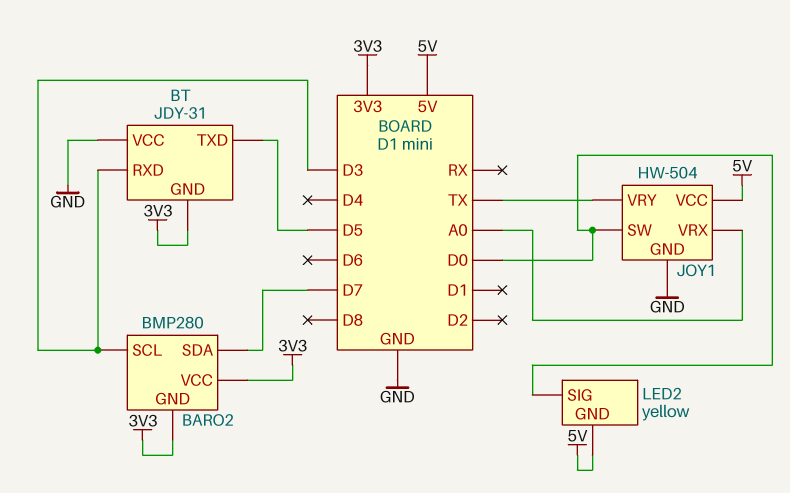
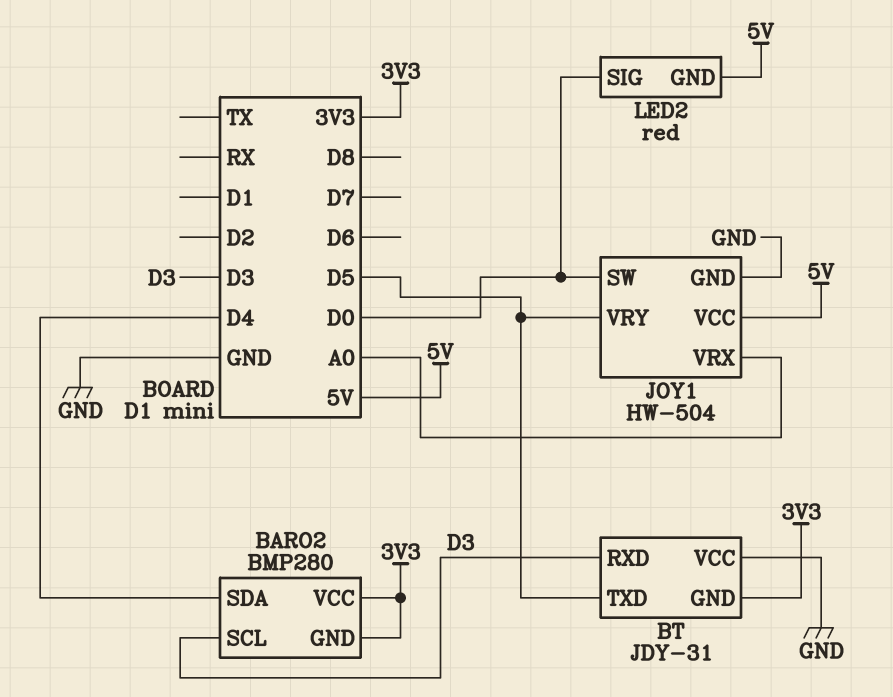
BARO2 pin SDA: D7 -> D4
JOY1 pin VRY: TX -> D5
LED2: yellow -> red

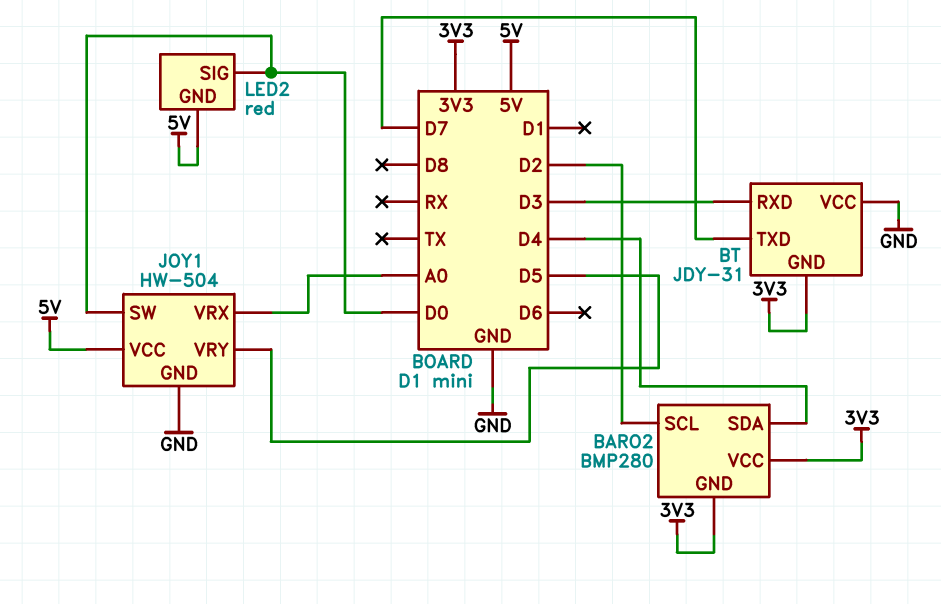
BARO2 pin SCL: D3 -> D2
BT pin TXD: D5 -> D7

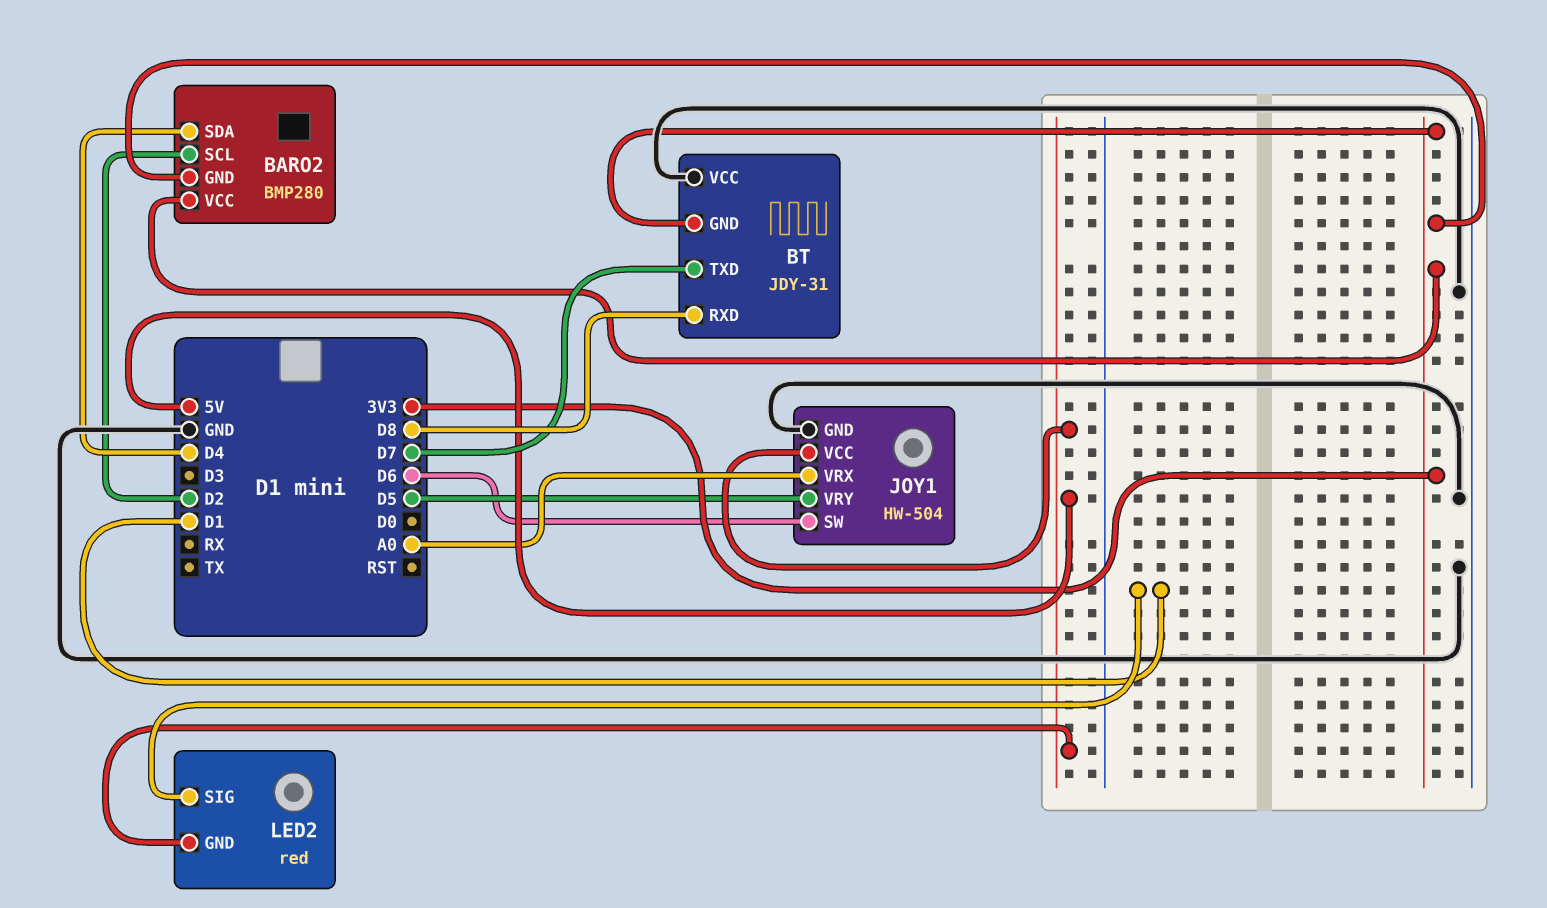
BT pin RXD: D3 -> D8
JOY1 pin SW: D0 -> D6
LED2 pin SIG: D0 -> D1

